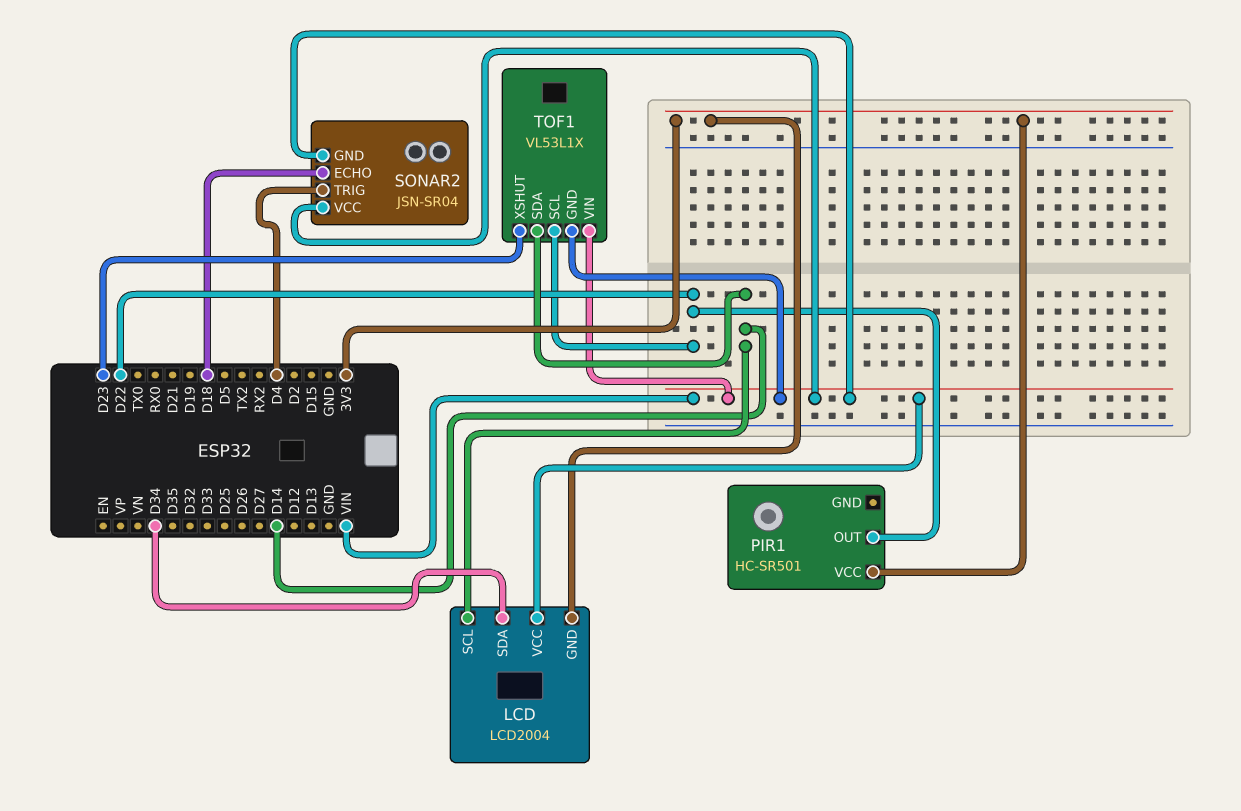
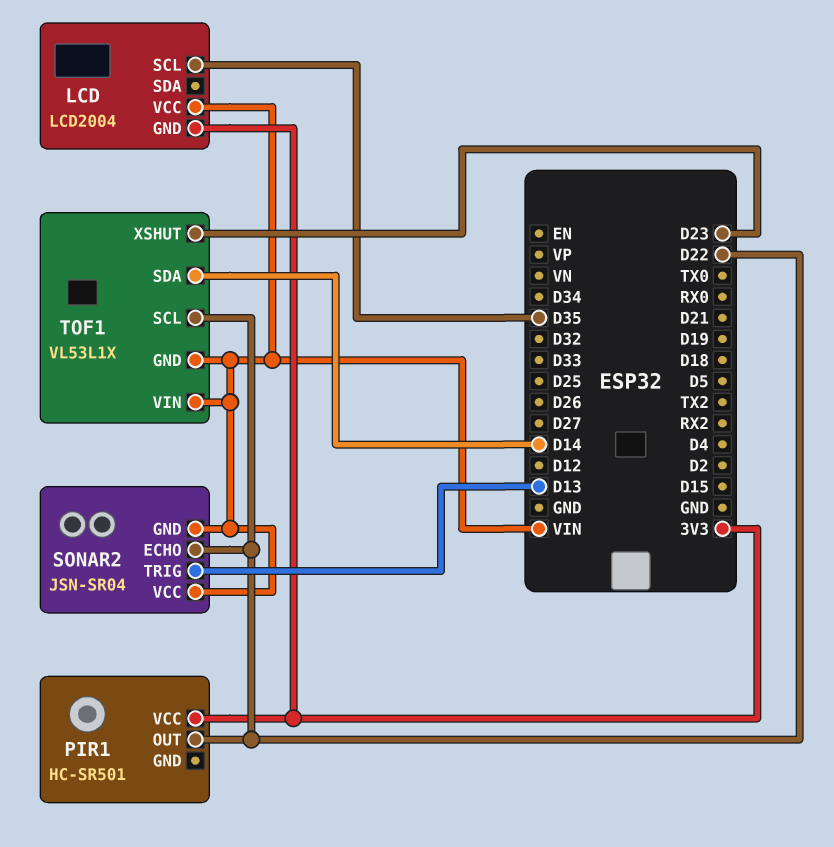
LCD pin SCL: D14 -> D35
LCD pin SDA: D34 -> none
SONAR2 pin ECHO: D18 -> D22
SONAR2 pin TRIG: D4 -> D13

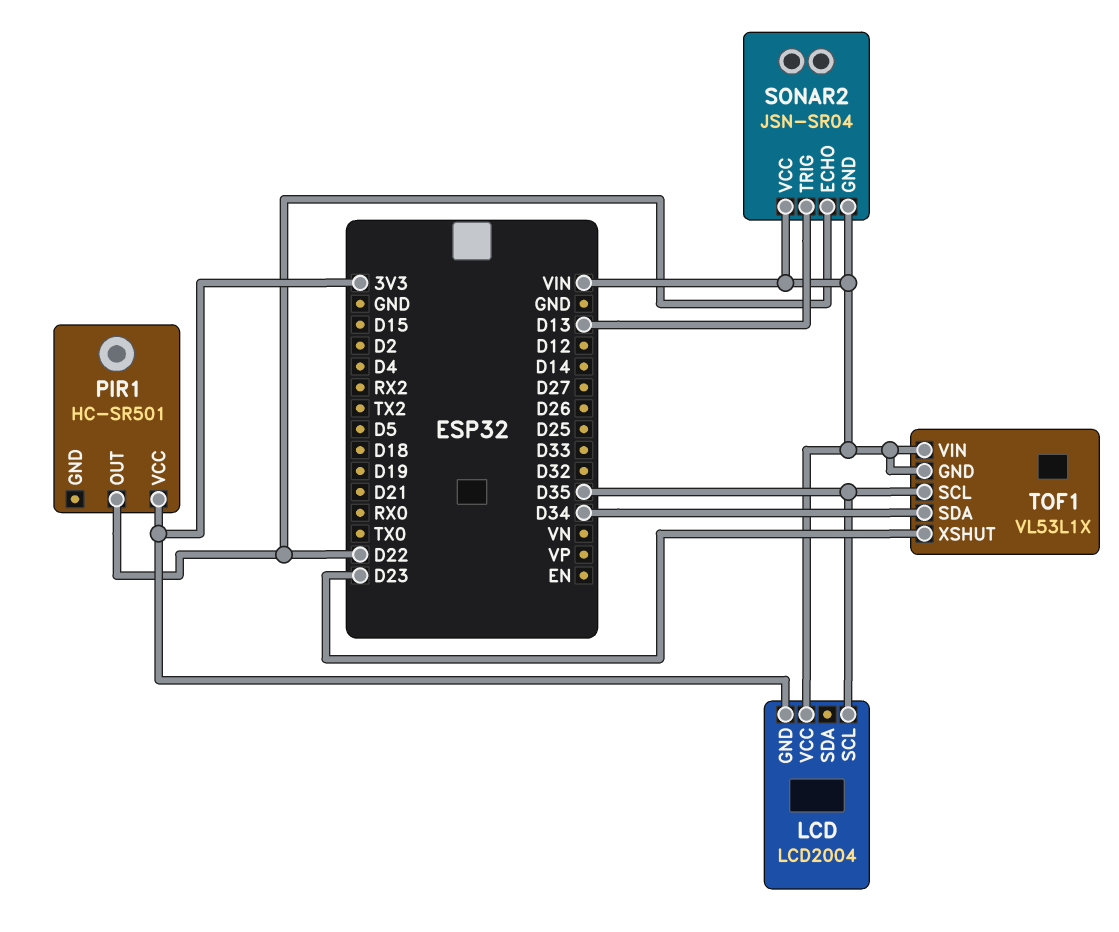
TOF1 pin SCL: D22 -> D35
TOF1 pin SDA: D14 -> D34

